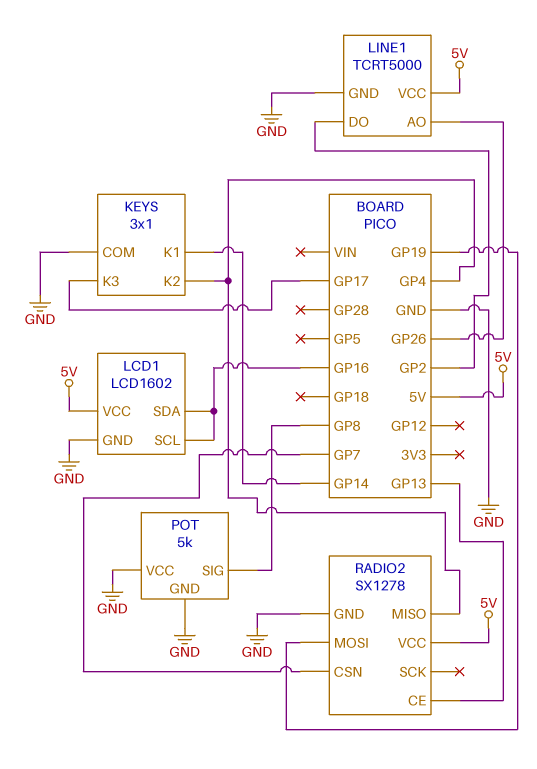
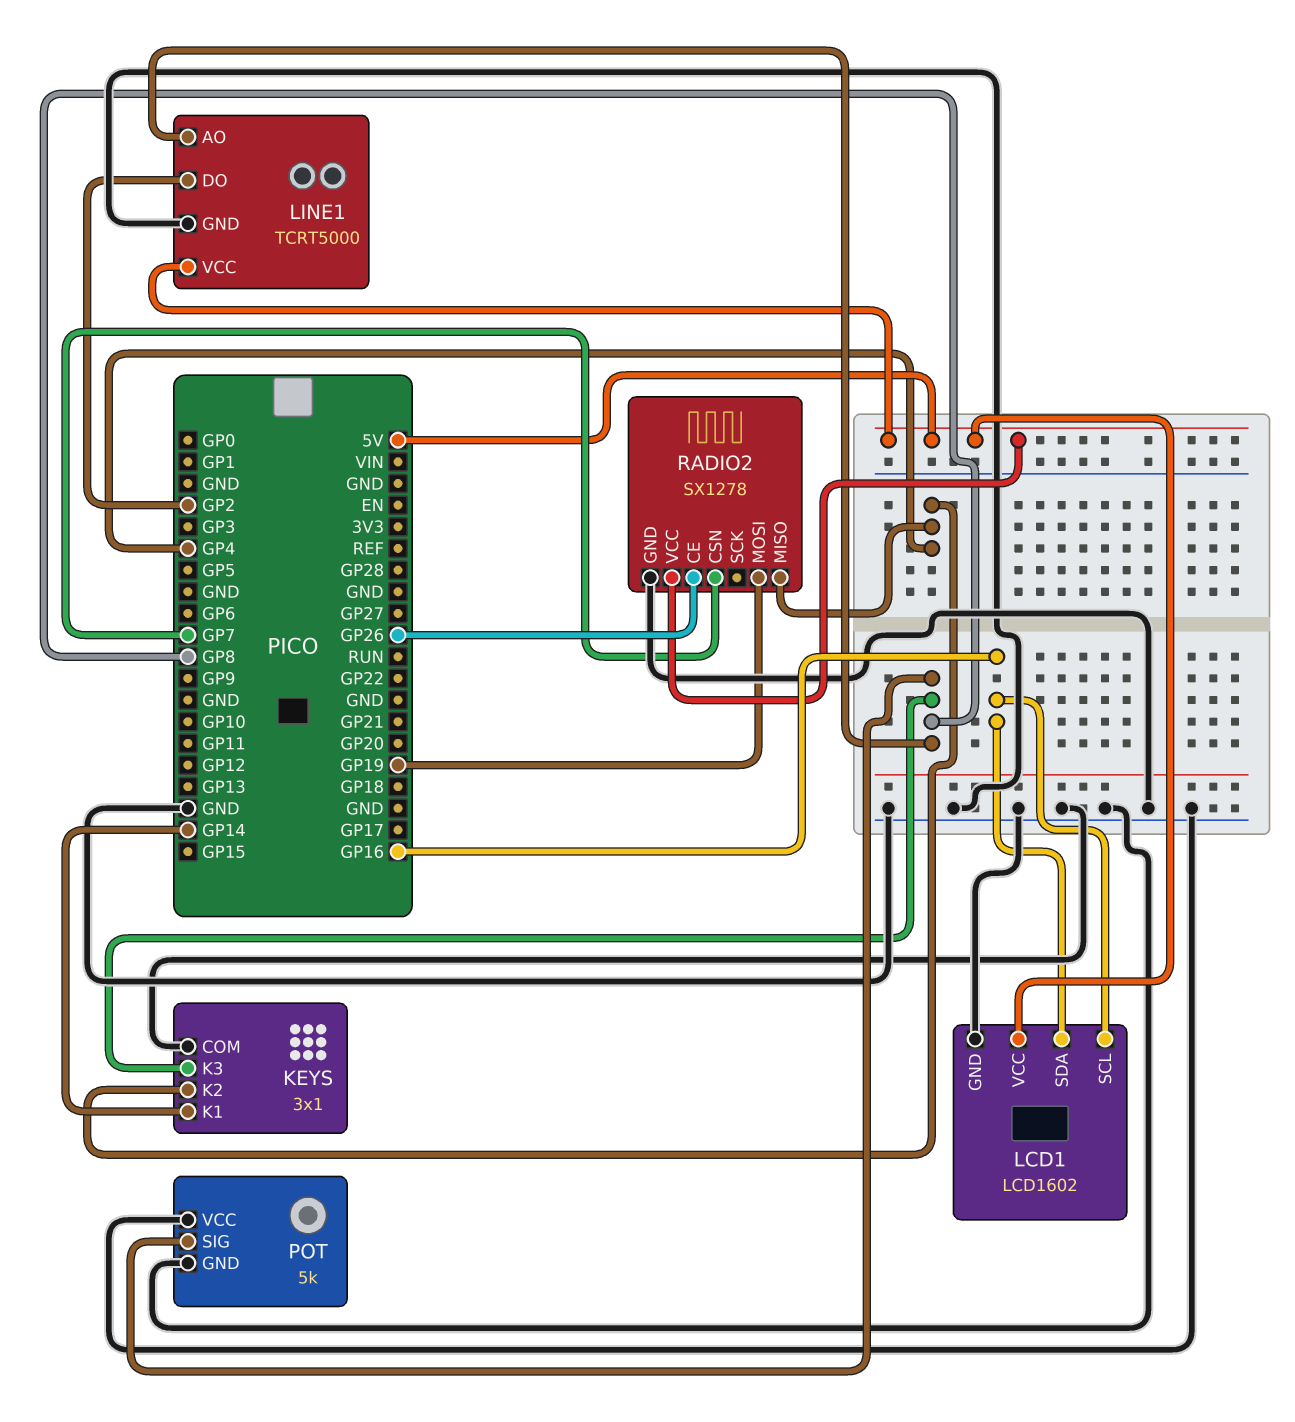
KEYS pin K3: GP17 -> GP8
LINE1 pin AO: GP26 -> GP8
RADIO2 pin CE: GP13 -> GP26

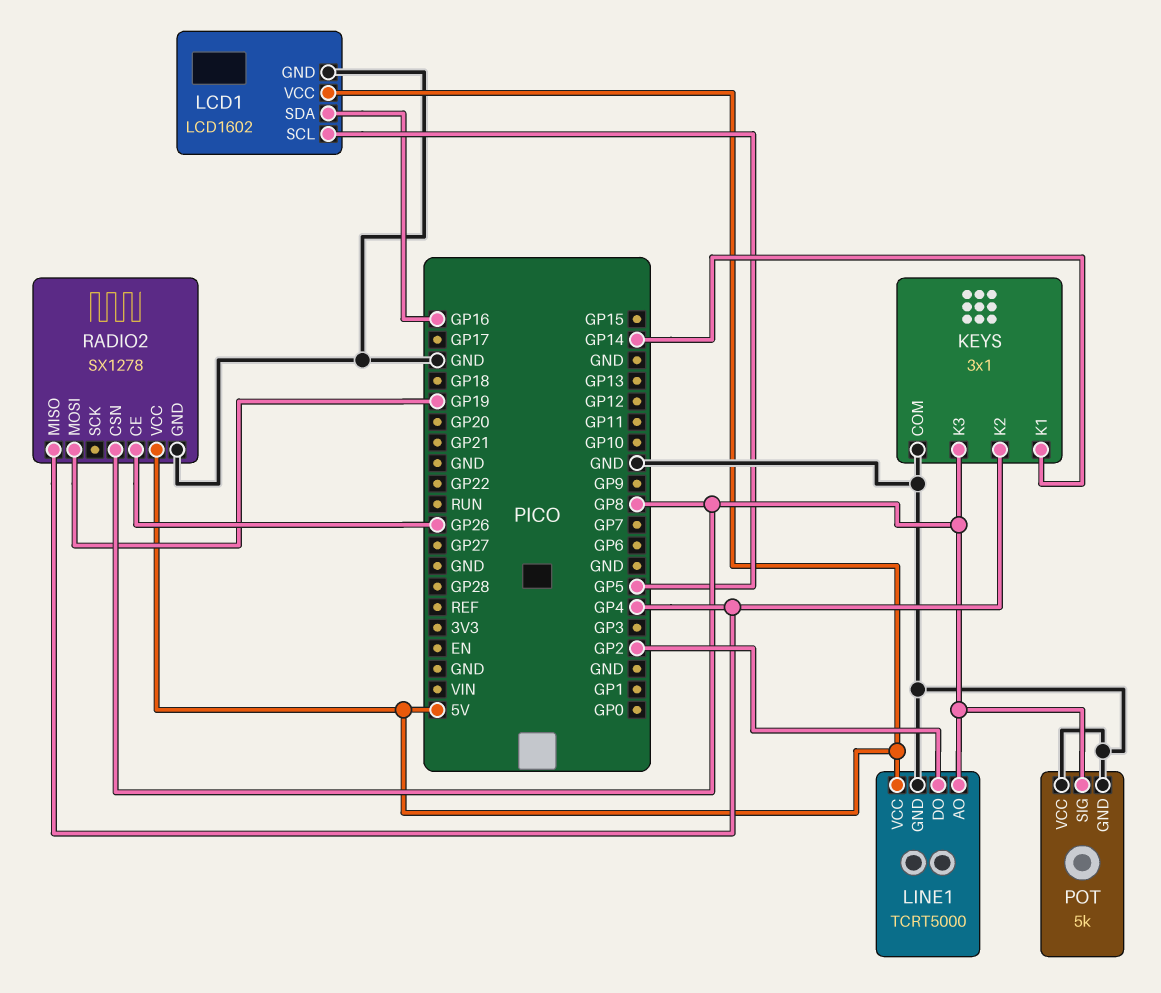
LCD1 pin SCL: GP16 -> GP5
RADIO2 pin CSN: GP7 -> GP8

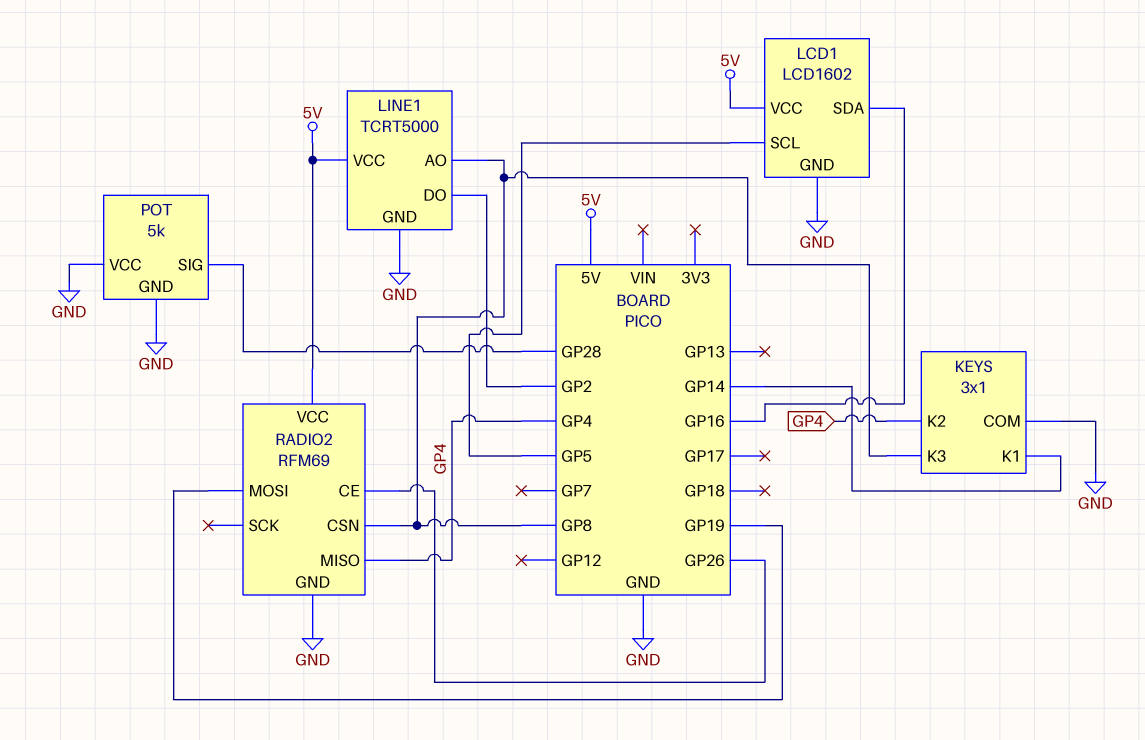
POT pin SIG: GP8 -> GP28
RADIO2: SX1278 -> RFM69

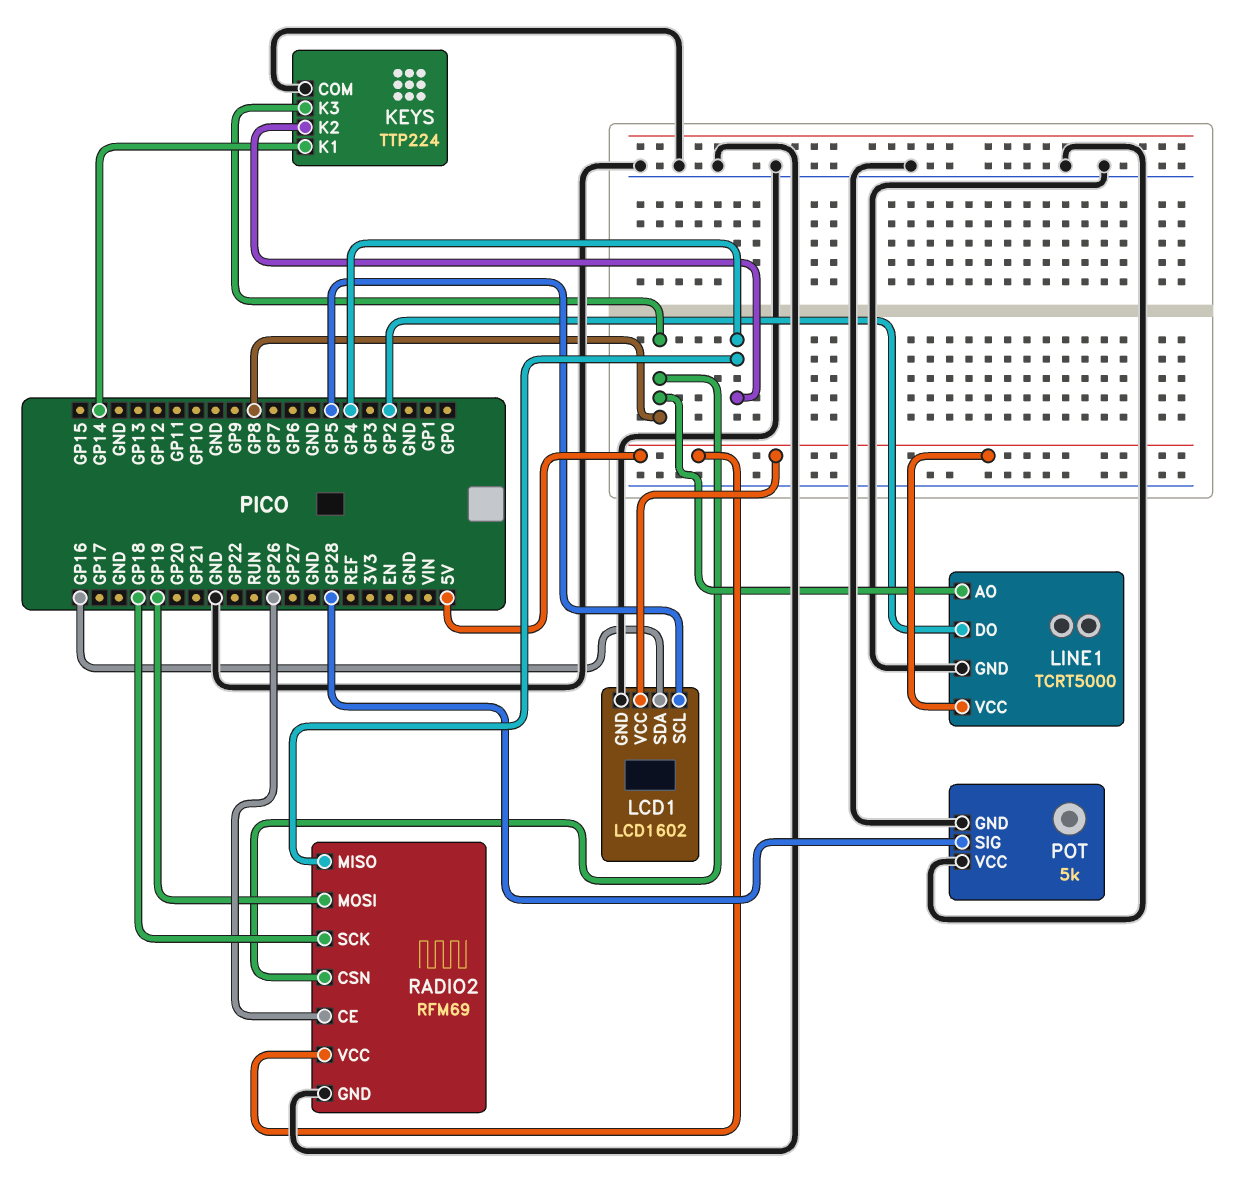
KEYS: 3x1 -> TTP224
RADIO2 pin SCK: none -> GP18

